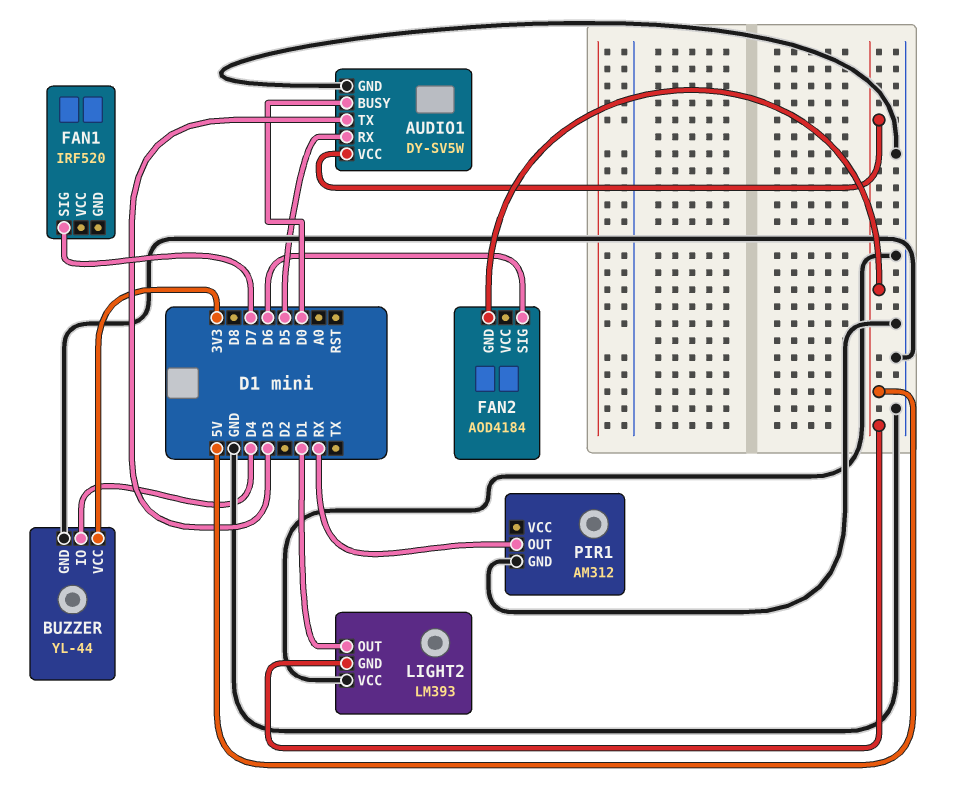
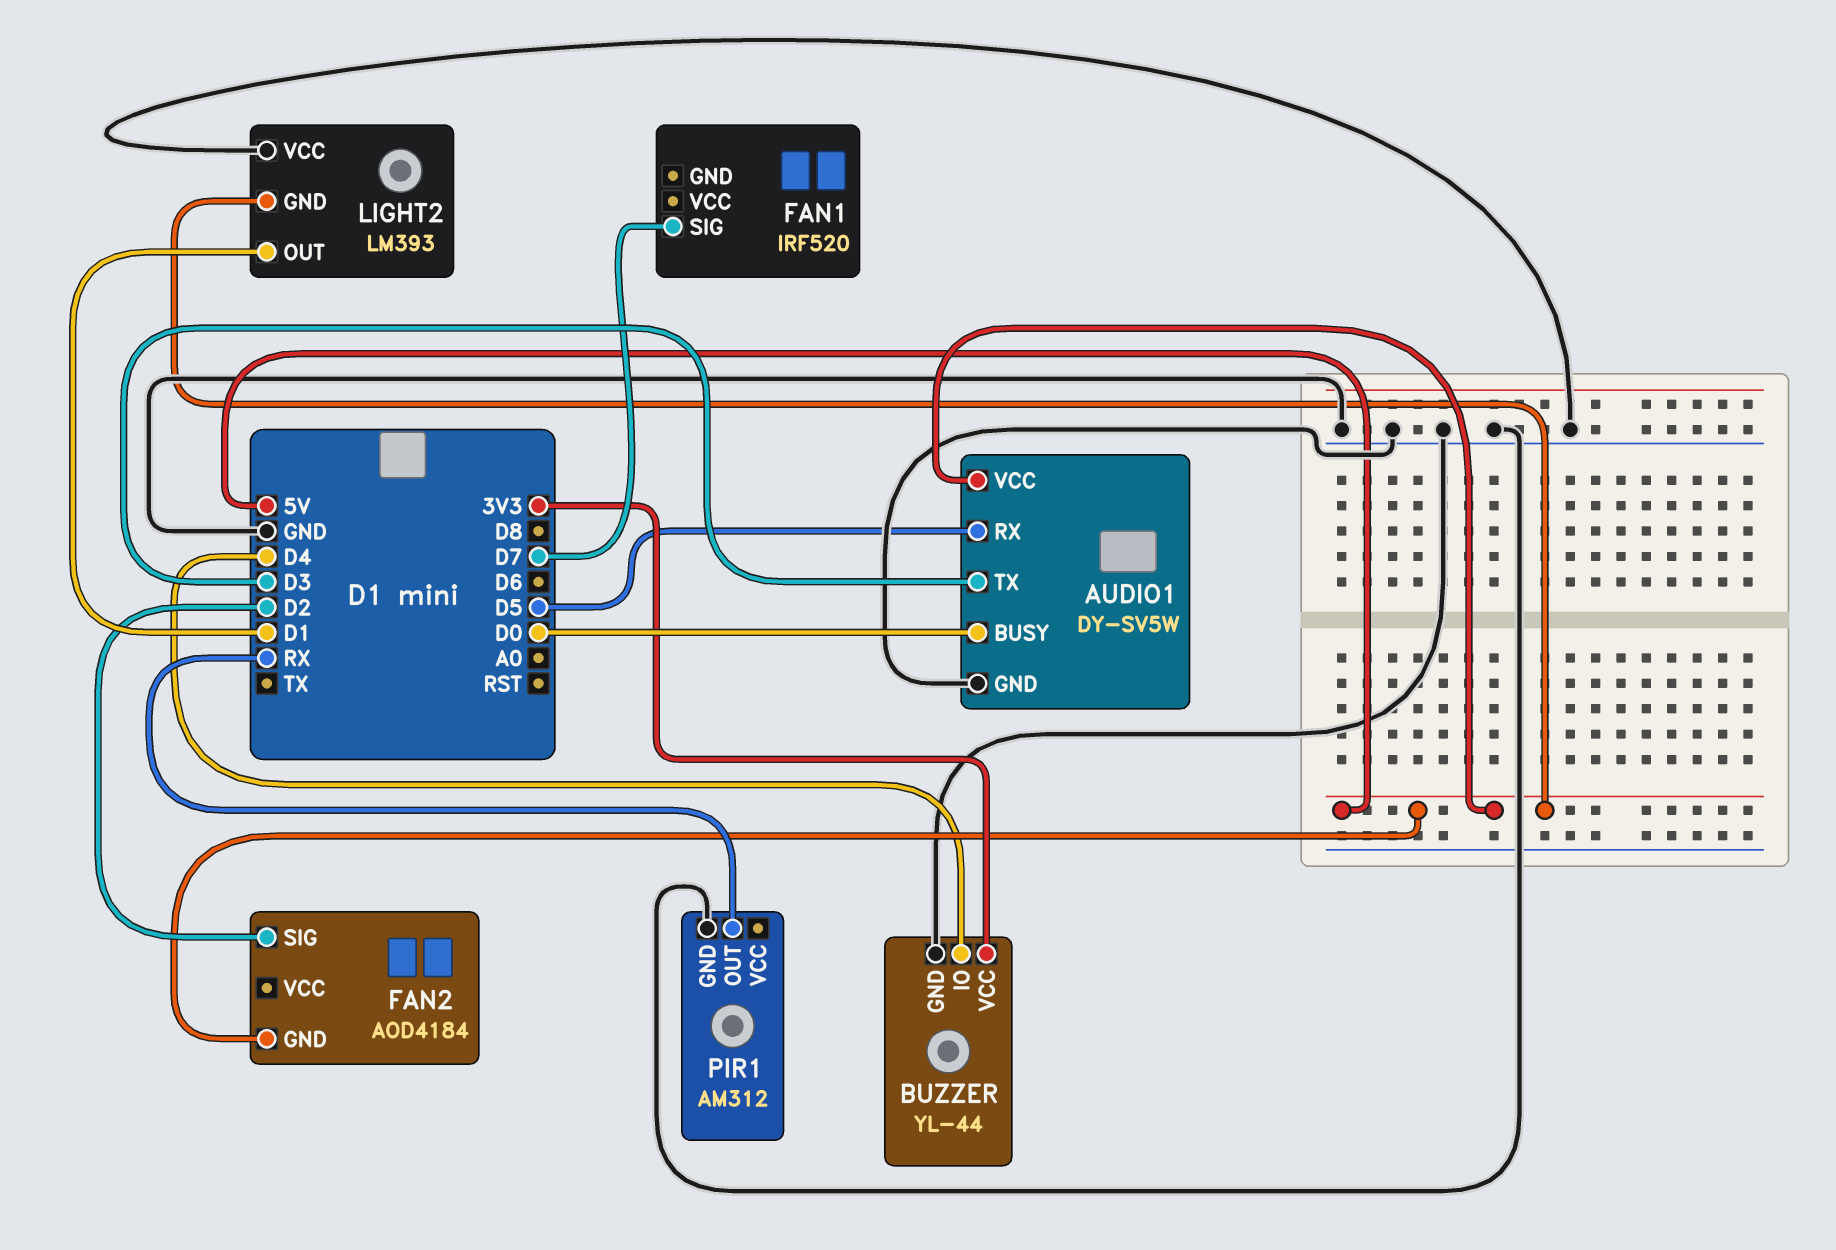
FAN2 pin SIG: D6 -> D2

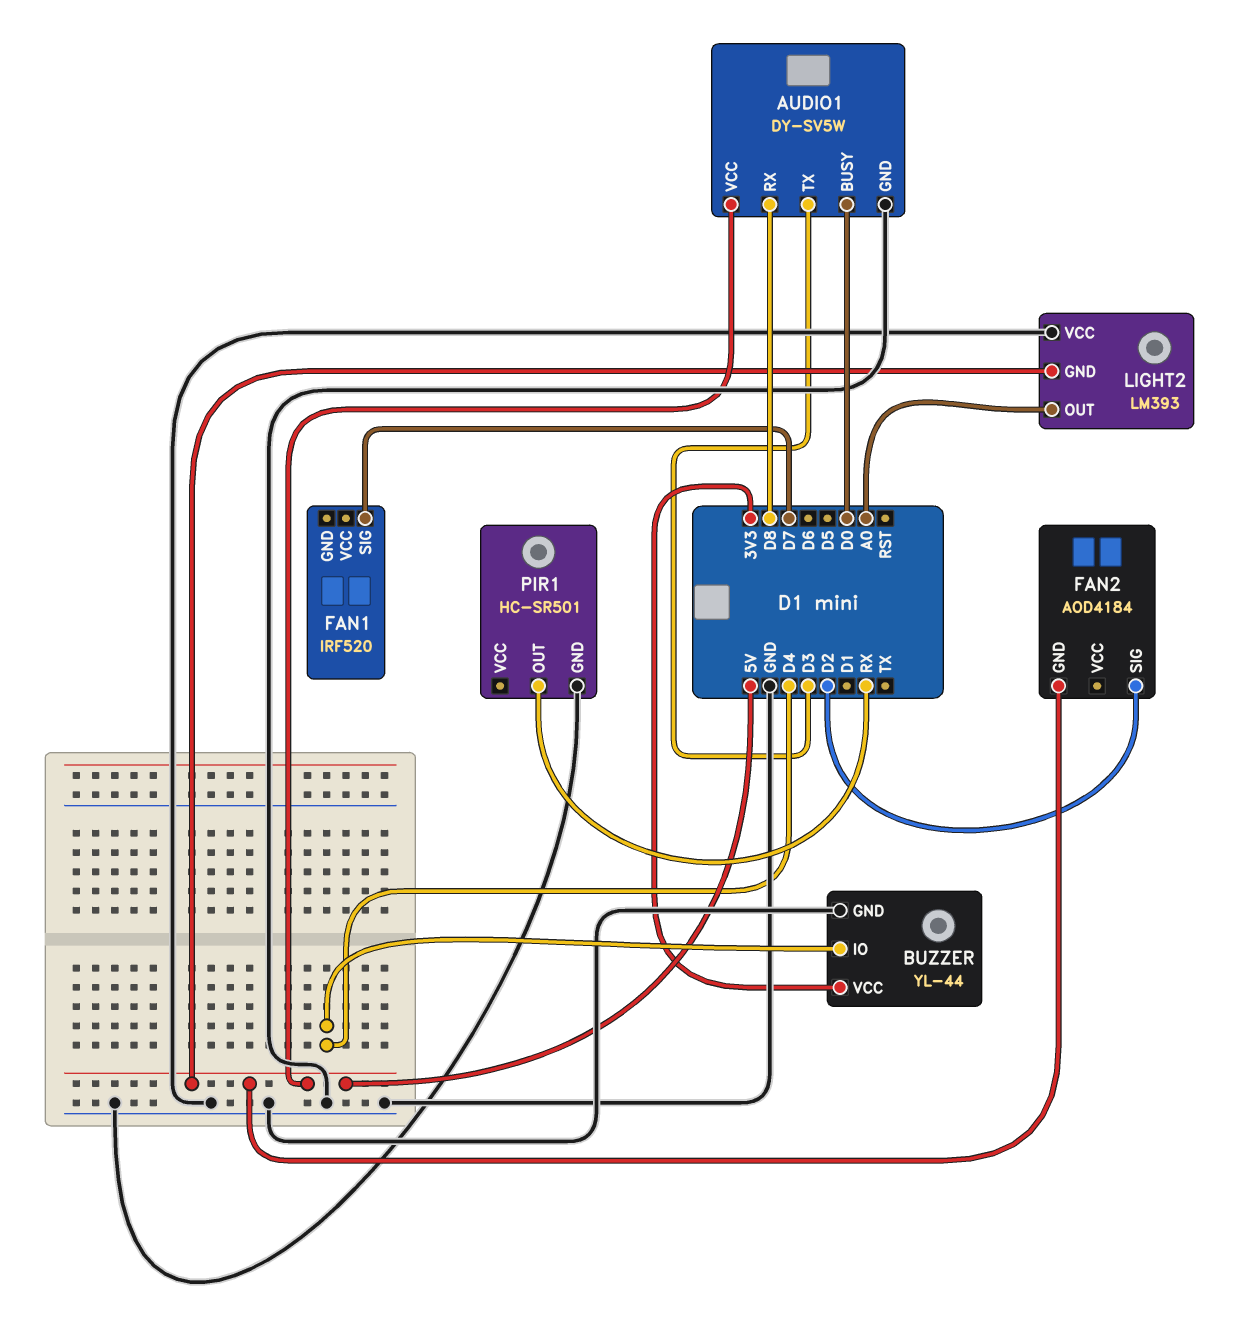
AUDIO1 pin RX: D5 -> D8
LIGHT2 pin OUT: D1 -> A0
PIR1: AM312 -> HC-SR501

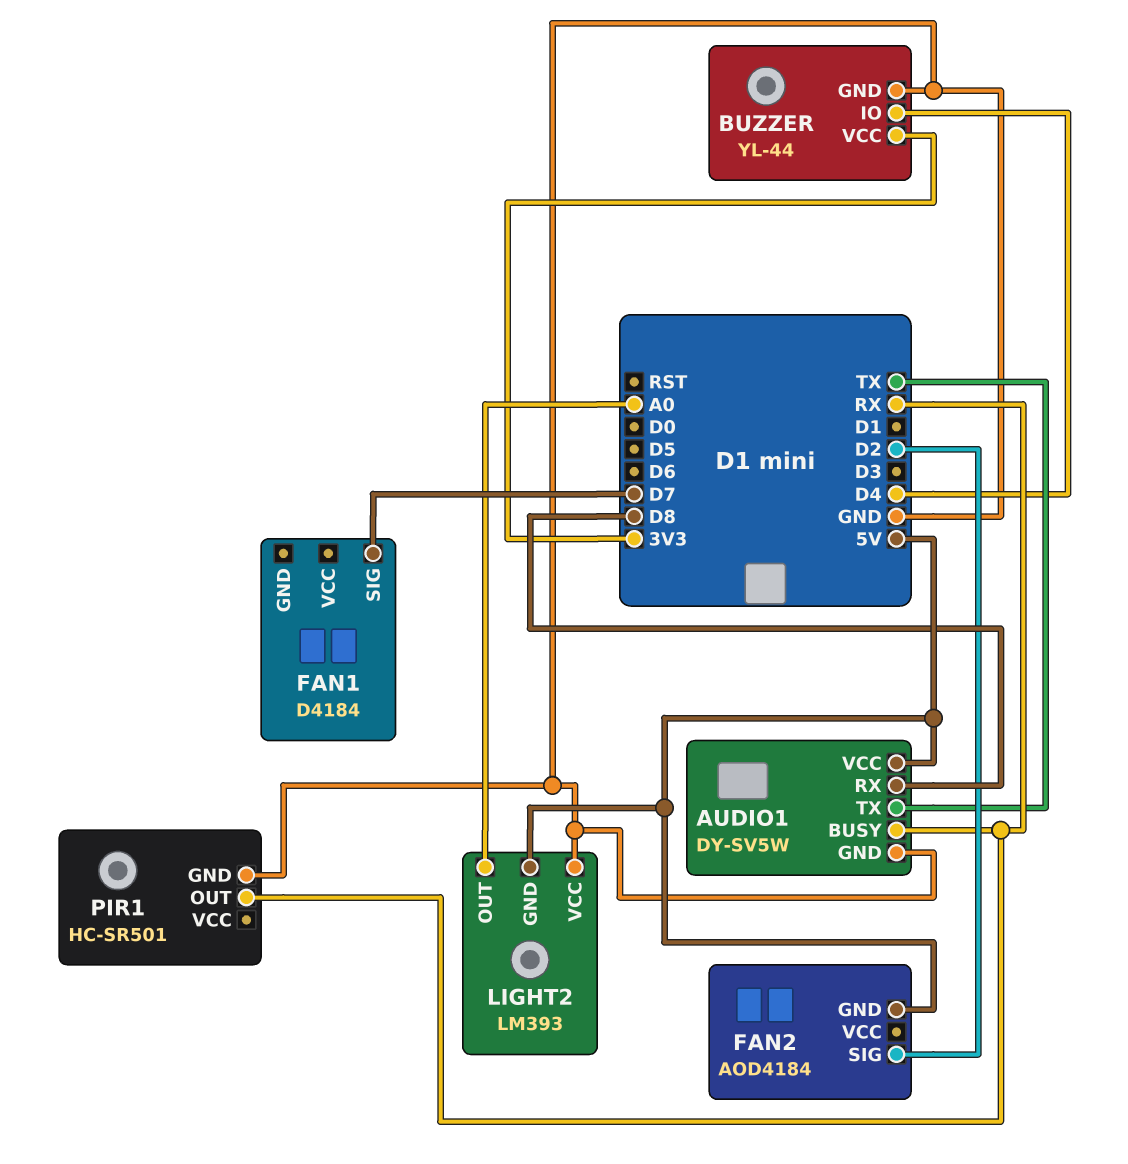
AUDIO1 pin BUSY: D0 -> RX
AUDIO1 pin TX: D3 -> TX
FAN1: IRF520 -> D4184

